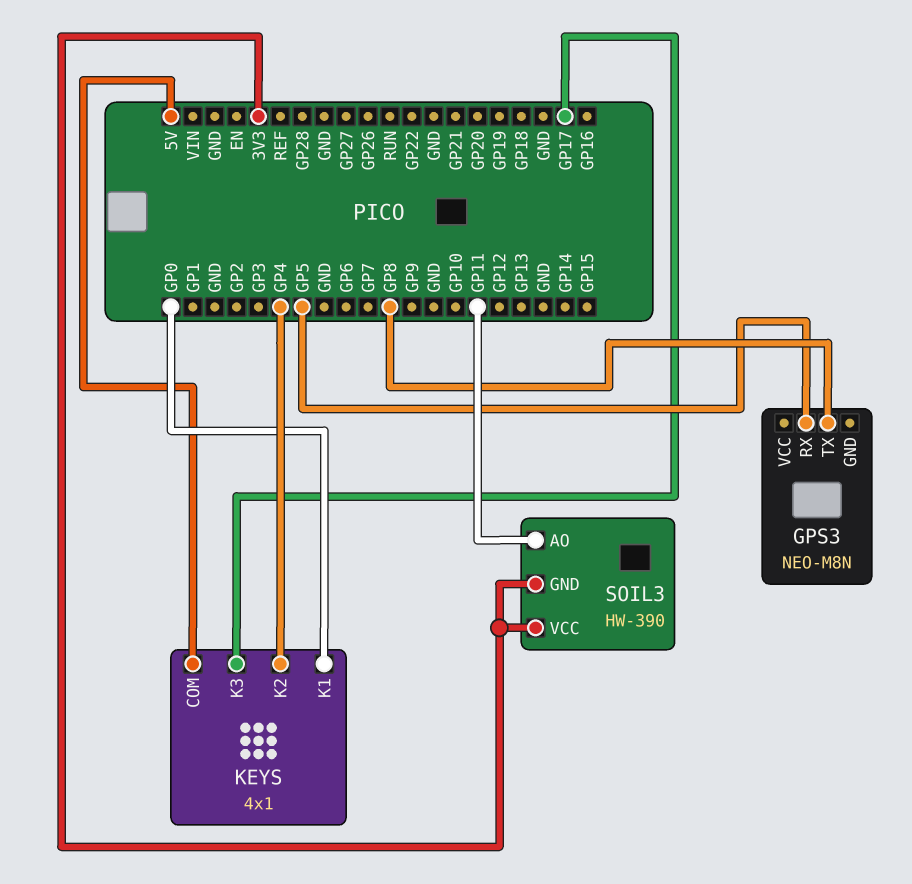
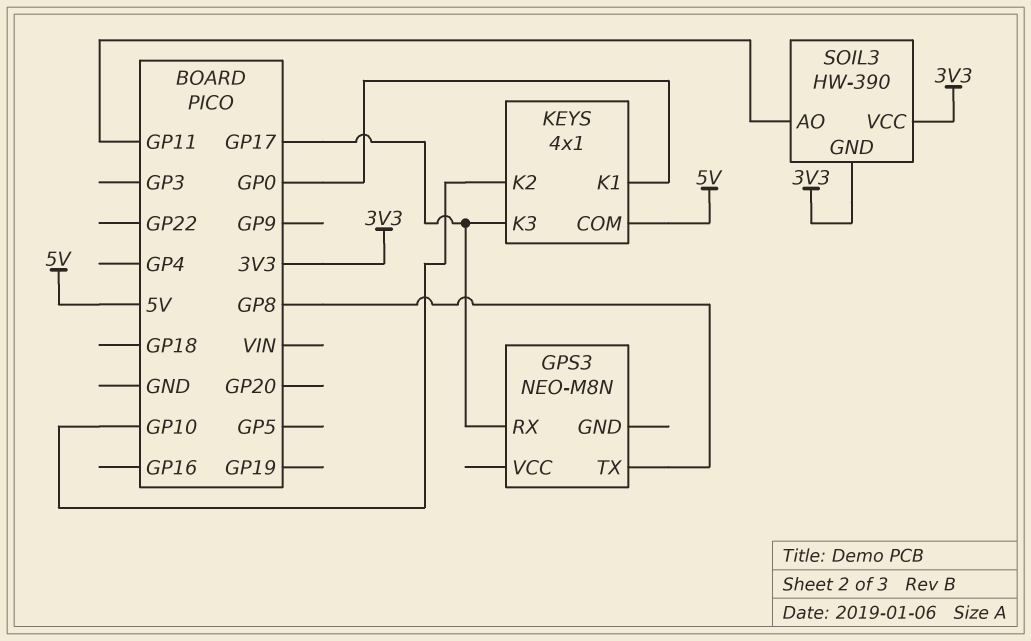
GPS3 pin RX: GP5 -> GP17
KEYS pin K2: GP4 -> GP10

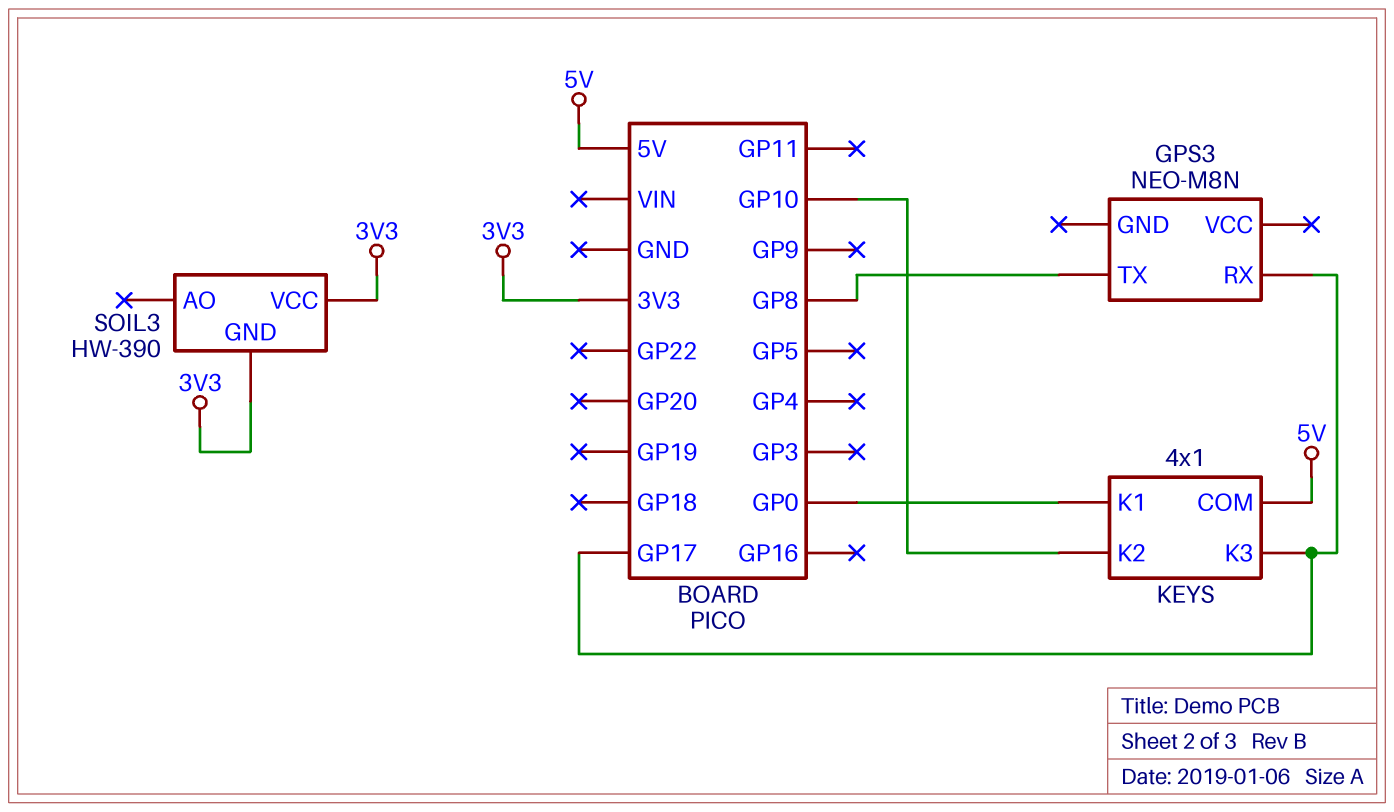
SOIL3 pin AO: GP11 -> none

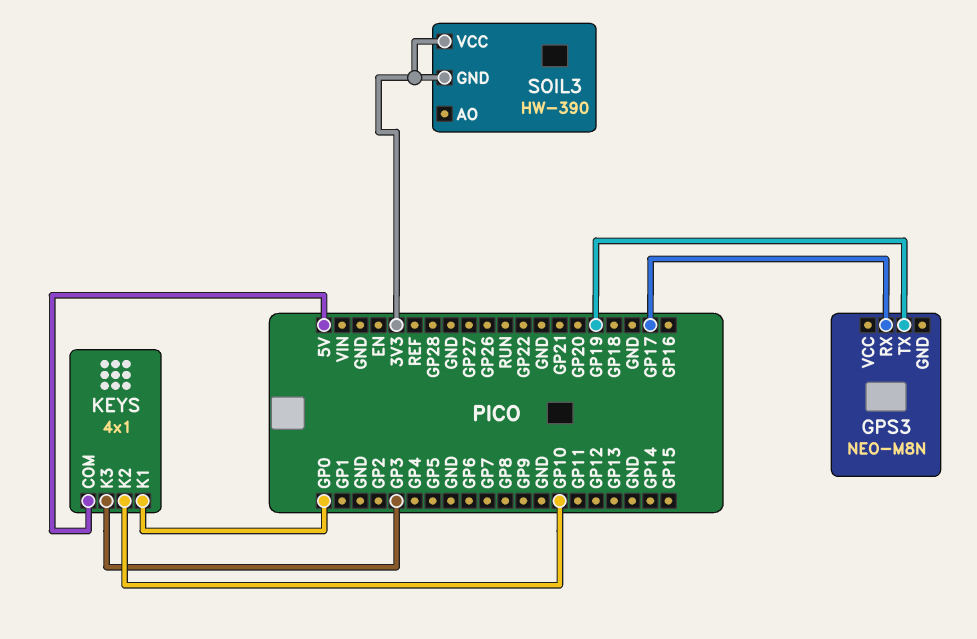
GPS3 pin TX: GP8 -> GP19
KEYS pin K3: GP17 -> GP3

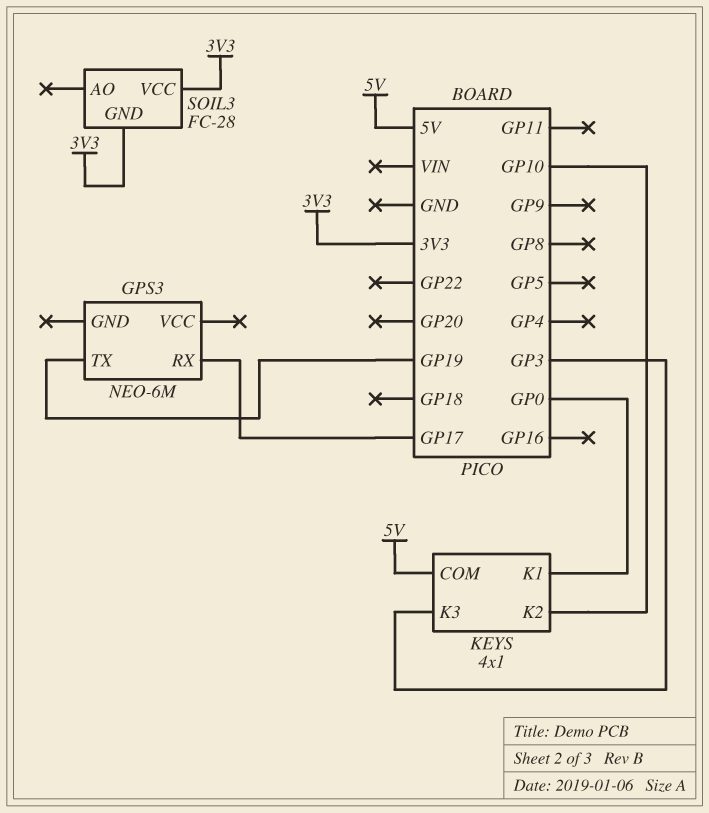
GPS3: NEO-M8N -> NEO-6M
SOIL3: HW-390 -> FC-28

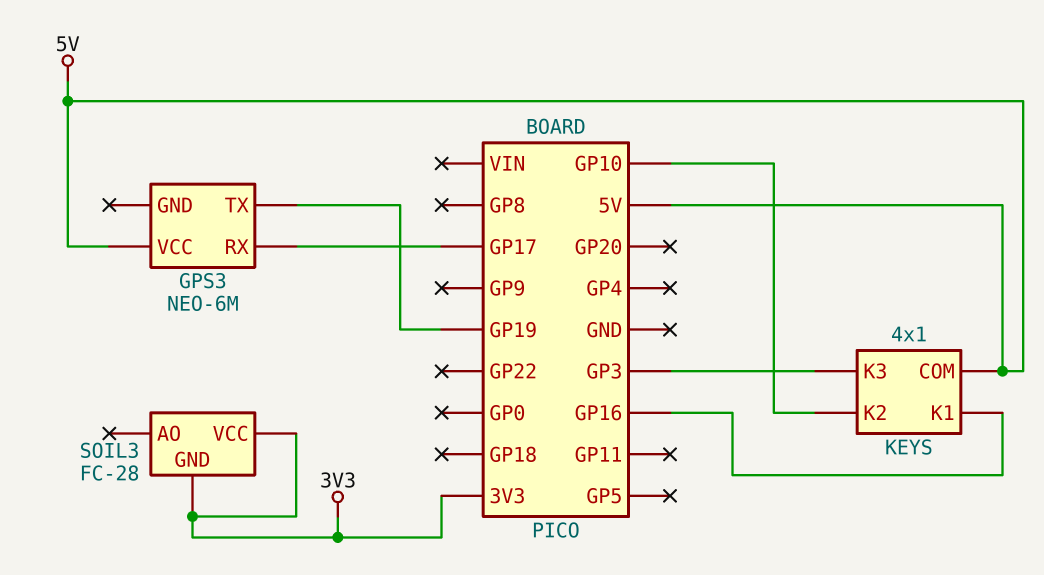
GPS3 pin VCC: none -> 5V
KEYS pin K1: GP0 -> GP16

